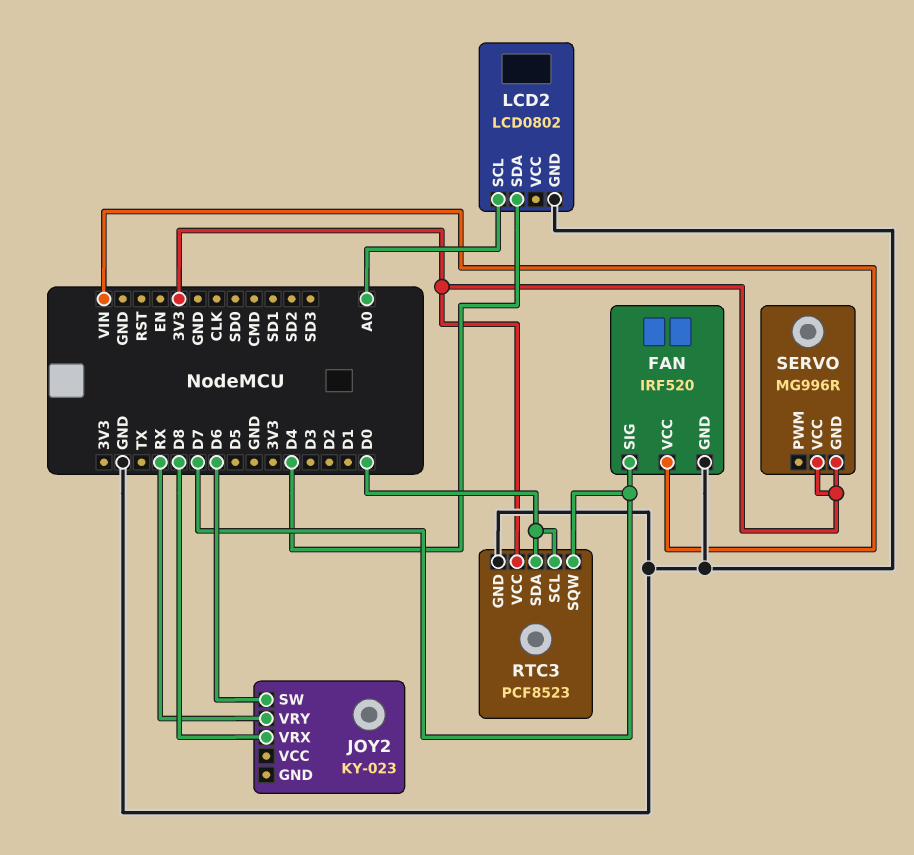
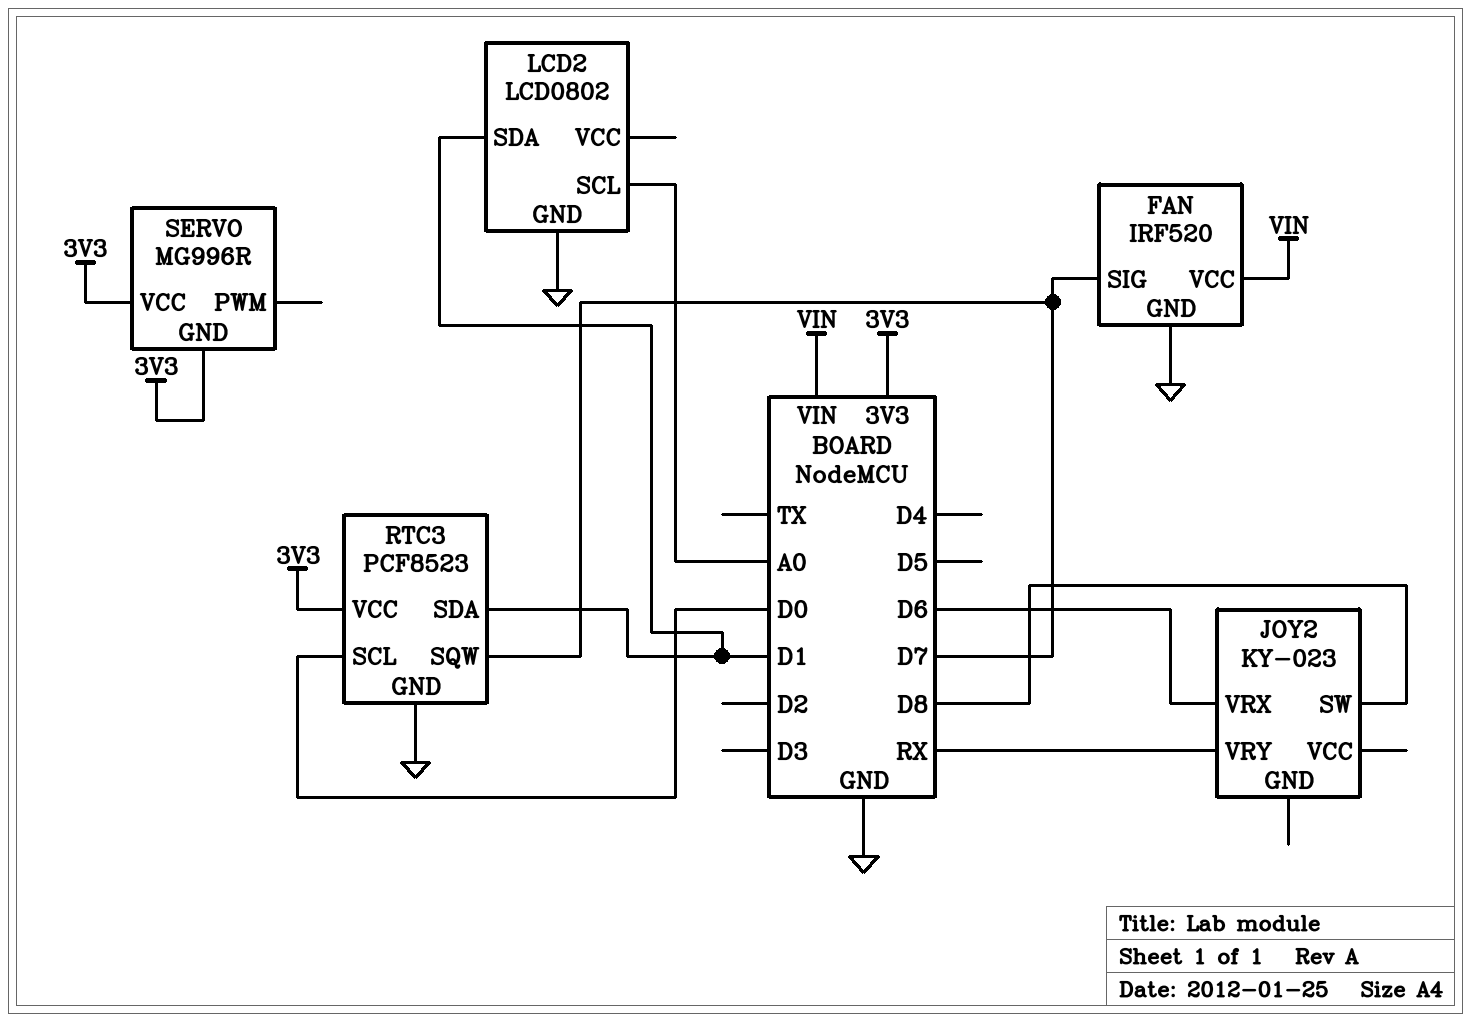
JOY2 pin SW: D6 -> D8
JOY2 pin VRX: D8 -> D6
LCD2 pin SDA: D4 -> D1
RTC3 pin SDA: D0 -> D1

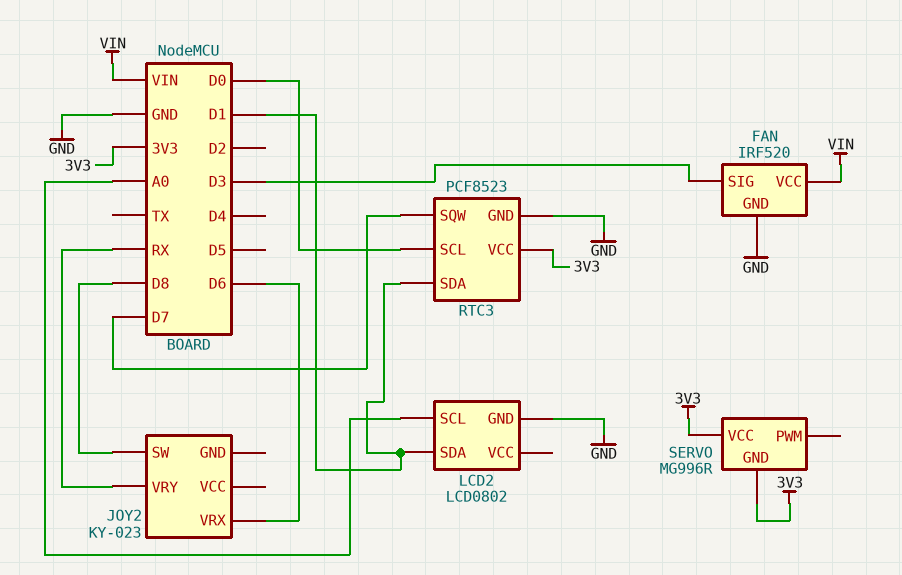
FAN pin SIG: D7 -> D3

